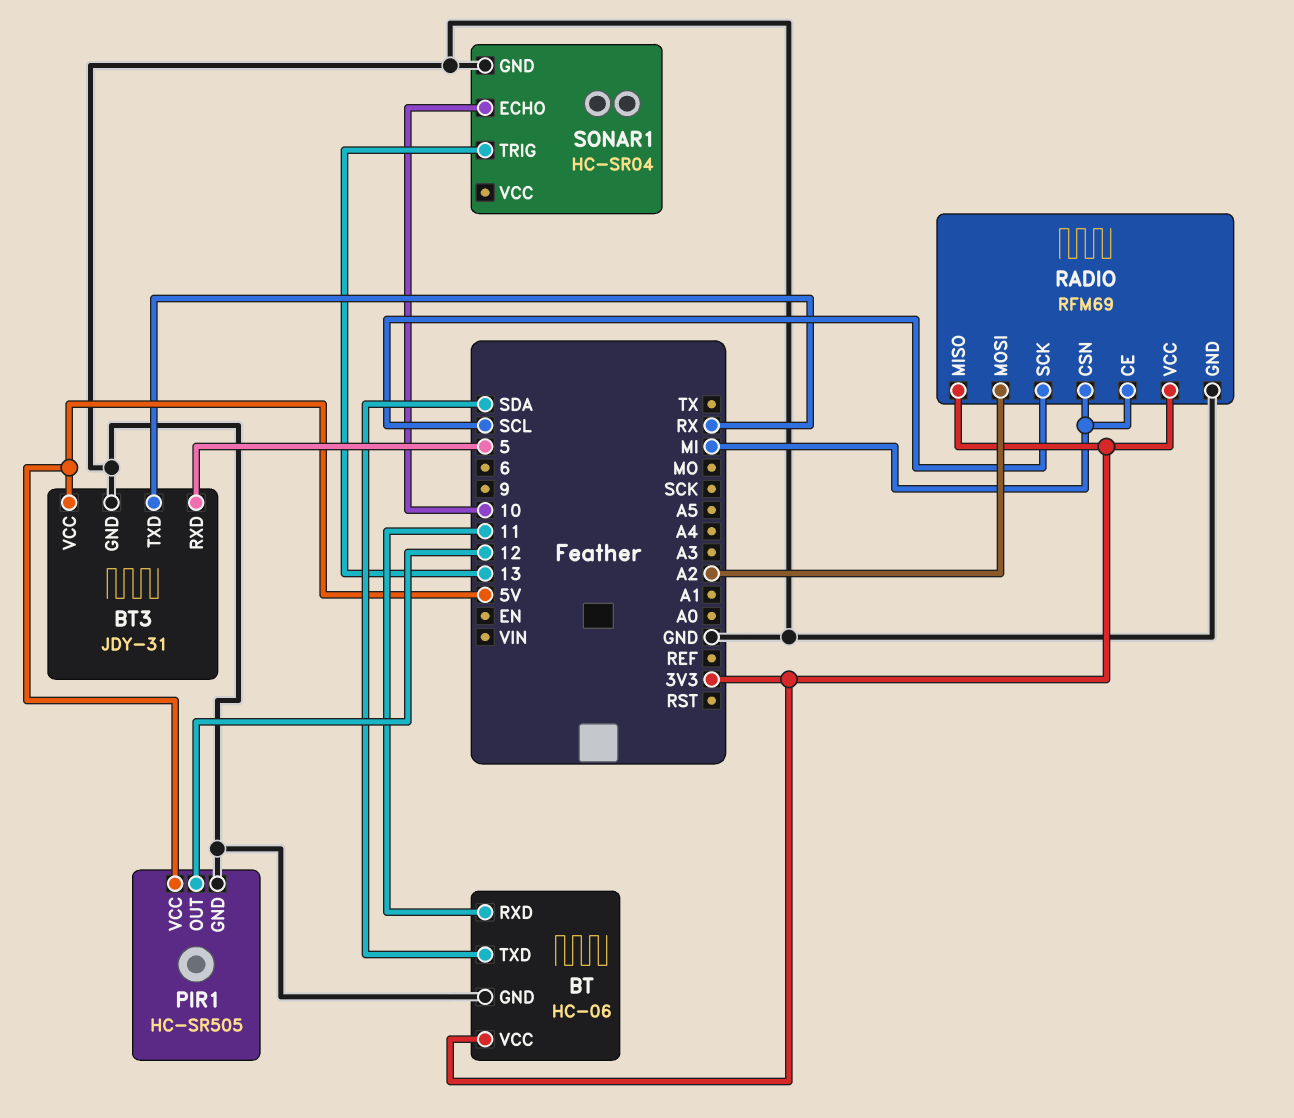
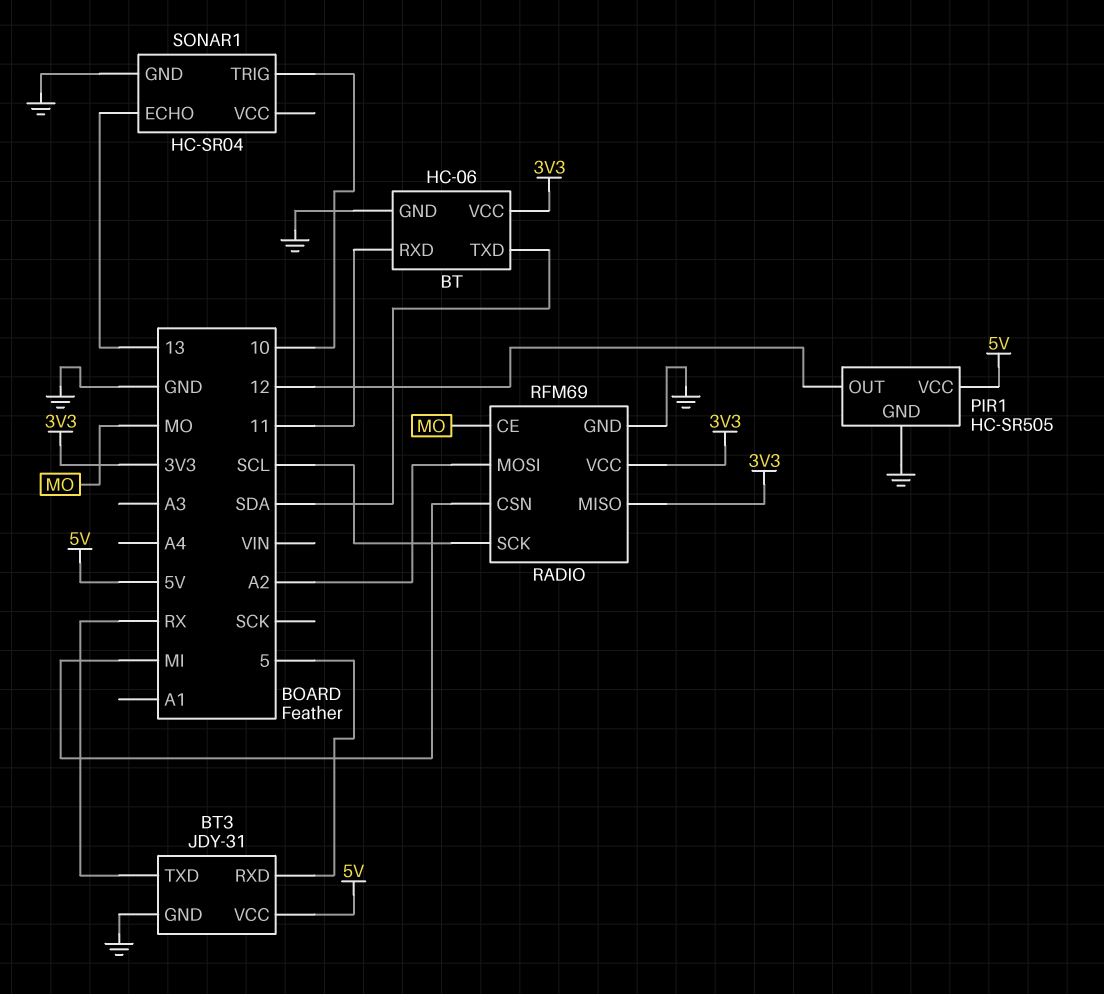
RADIO pin CE: MI -> MO
SONAR1 pin ECHO: 10 -> 13
SONAR1 pin TRIG: 13 -> 10

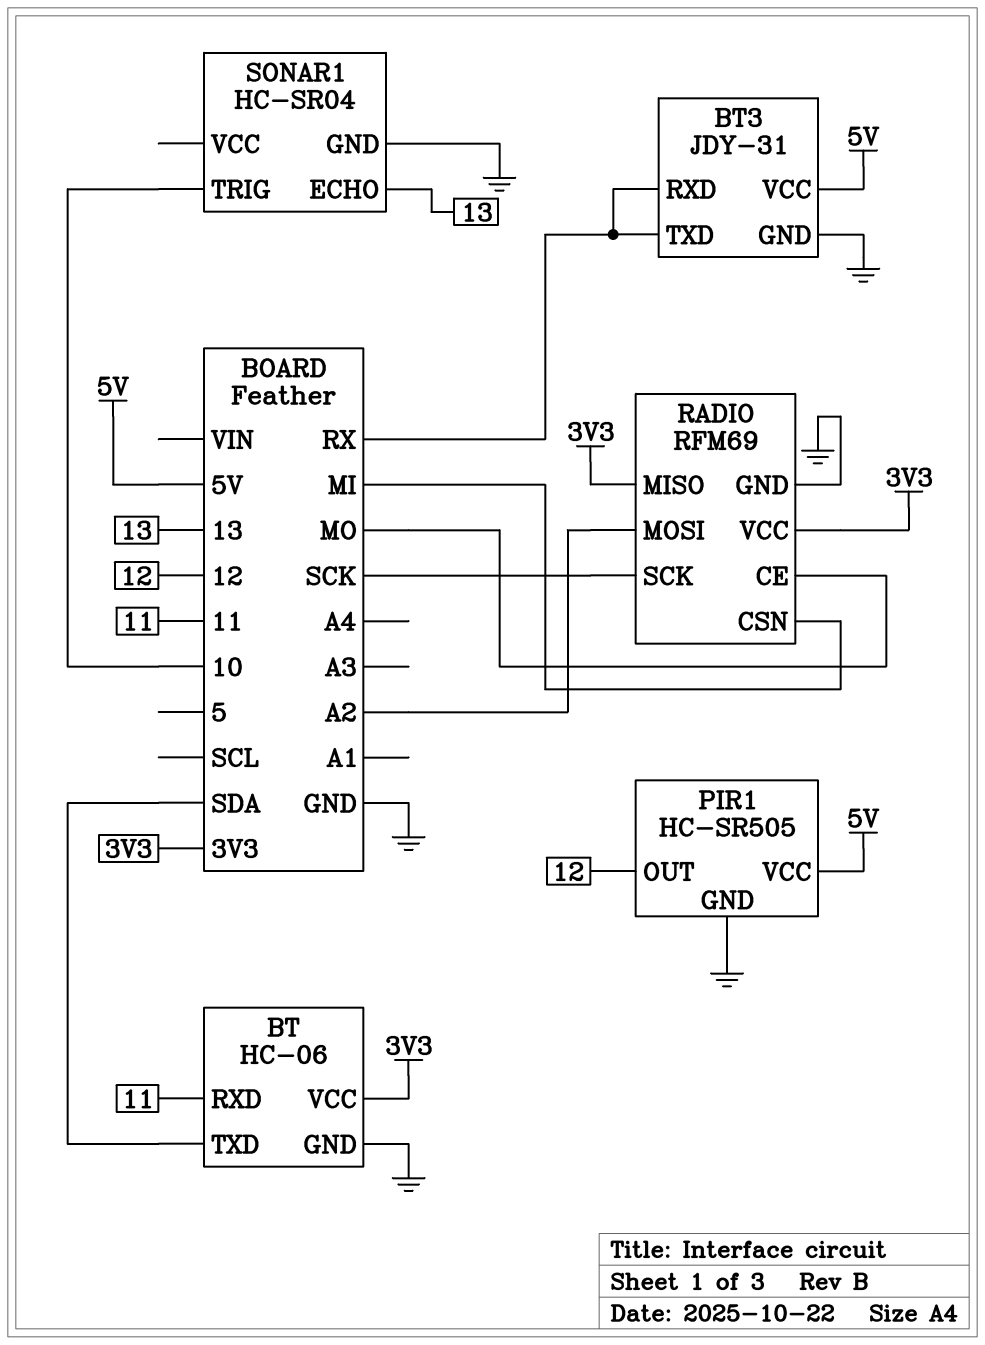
BT3 pin RXD: 5 -> RX
RADIO pin SCK: SCL -> SCK

